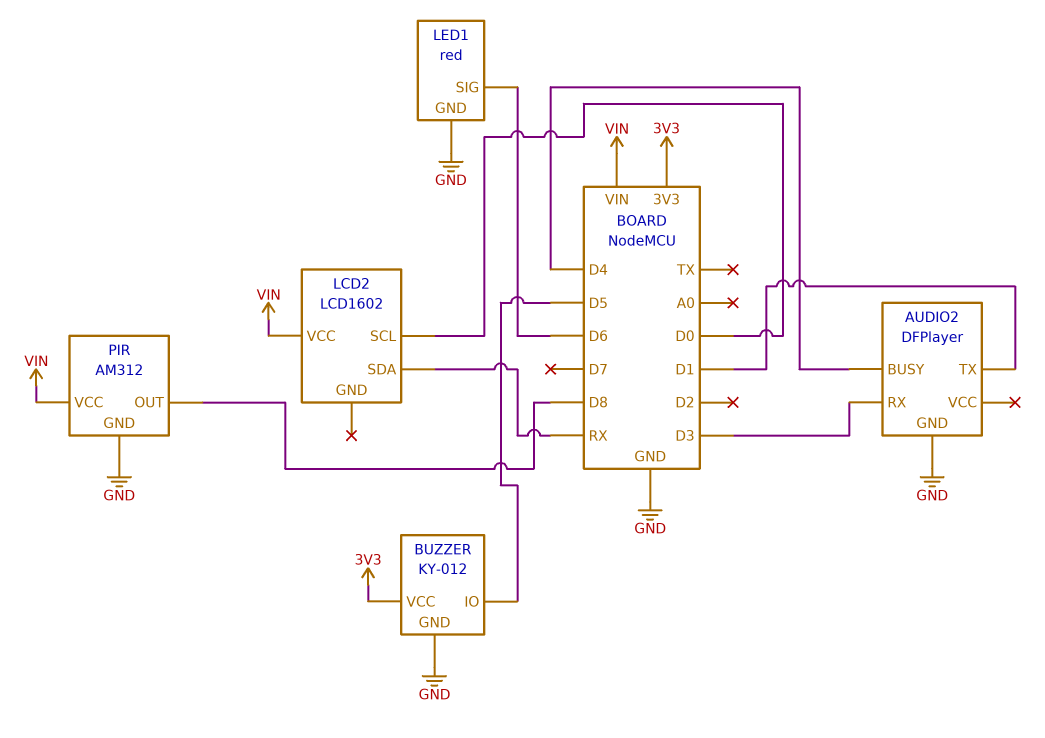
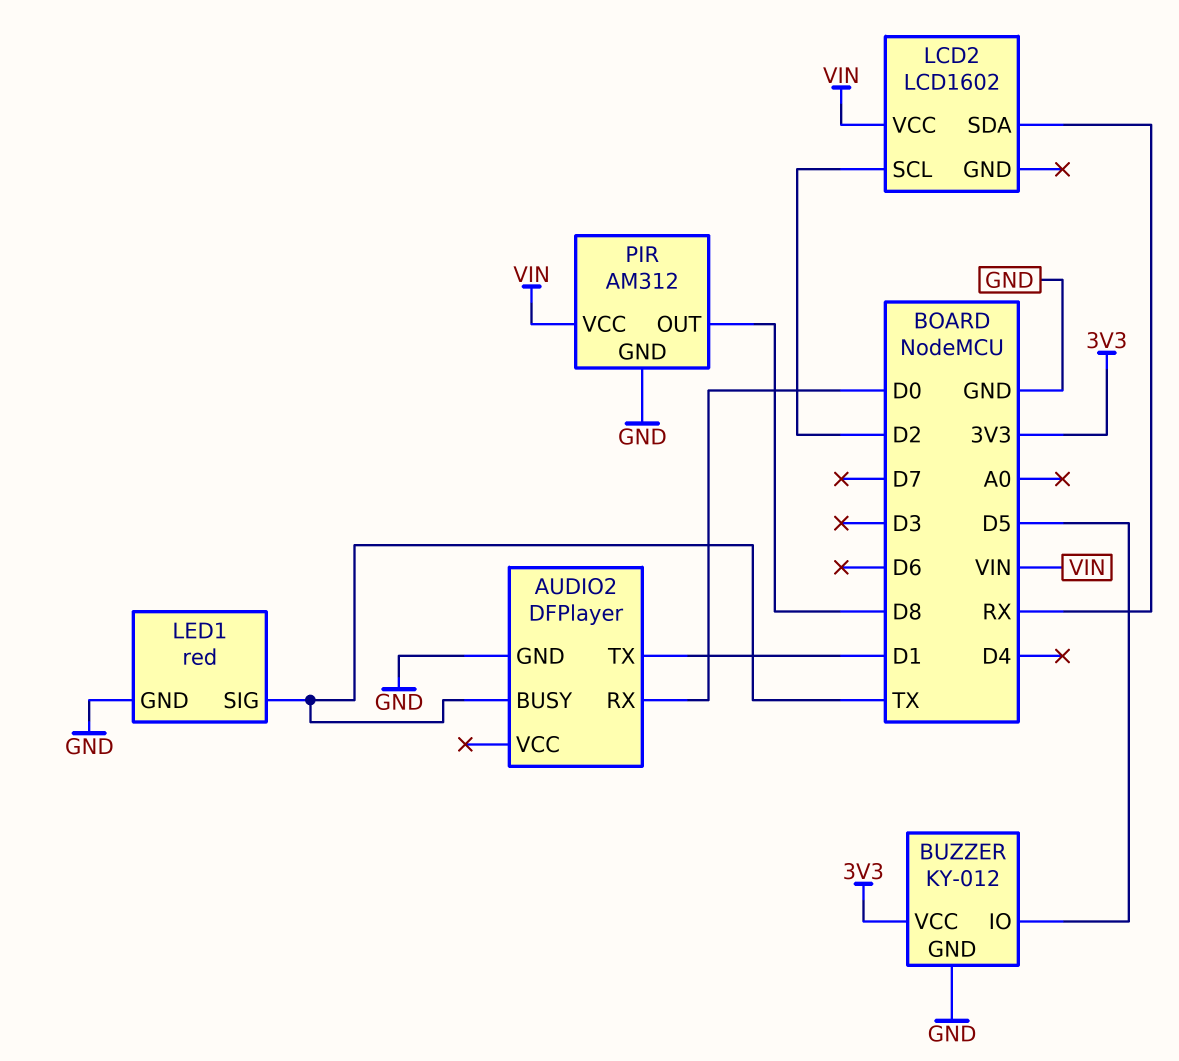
AUDIO2 pin BUSY: D4 -> TX
AUDIO2 pin RX: D3 -> D0
LCD2 pin SCL: D0 -> D2
LED1 pin SIG: D6 -> TX

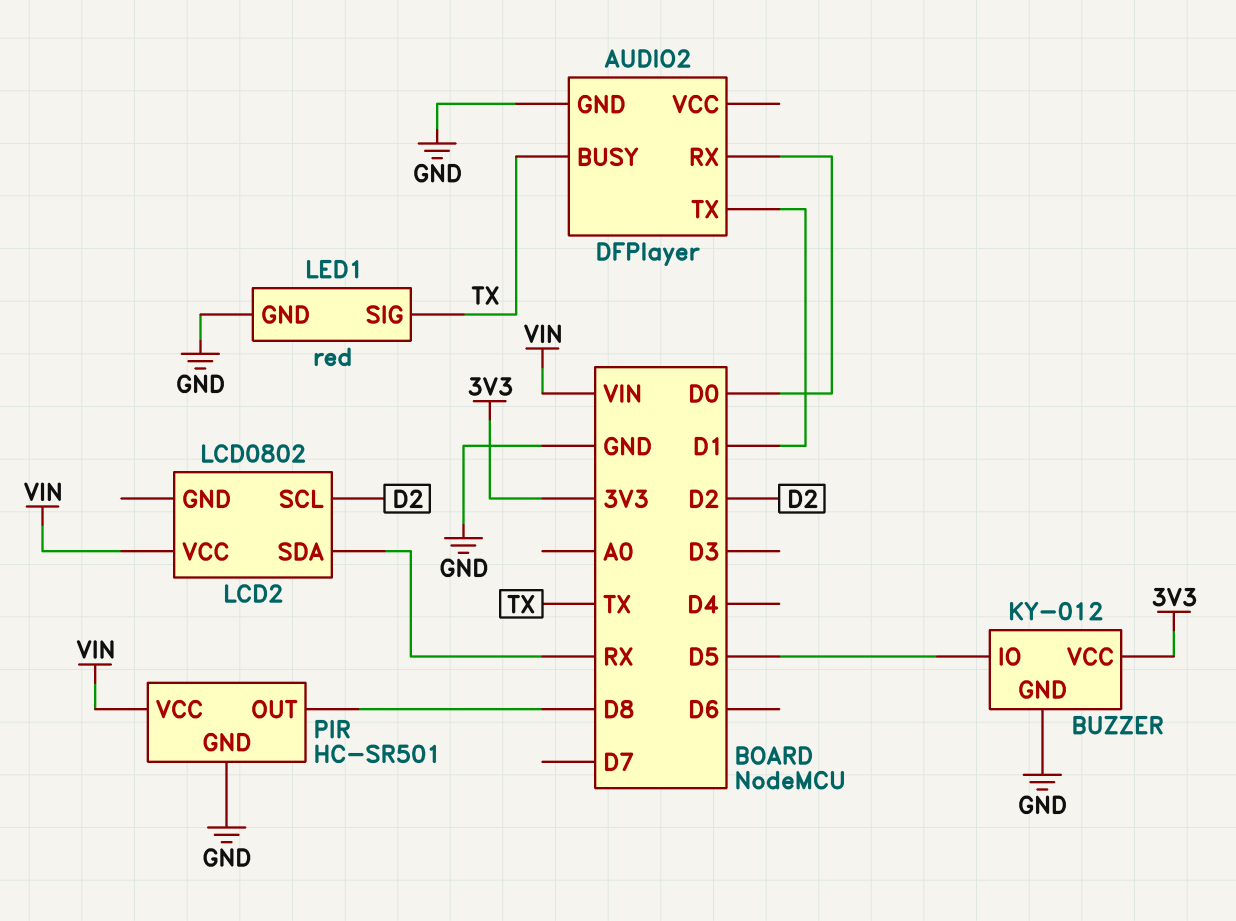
LCD2: LCD1602 -> LCD0802
PIR: AM312 -> HC-SR501

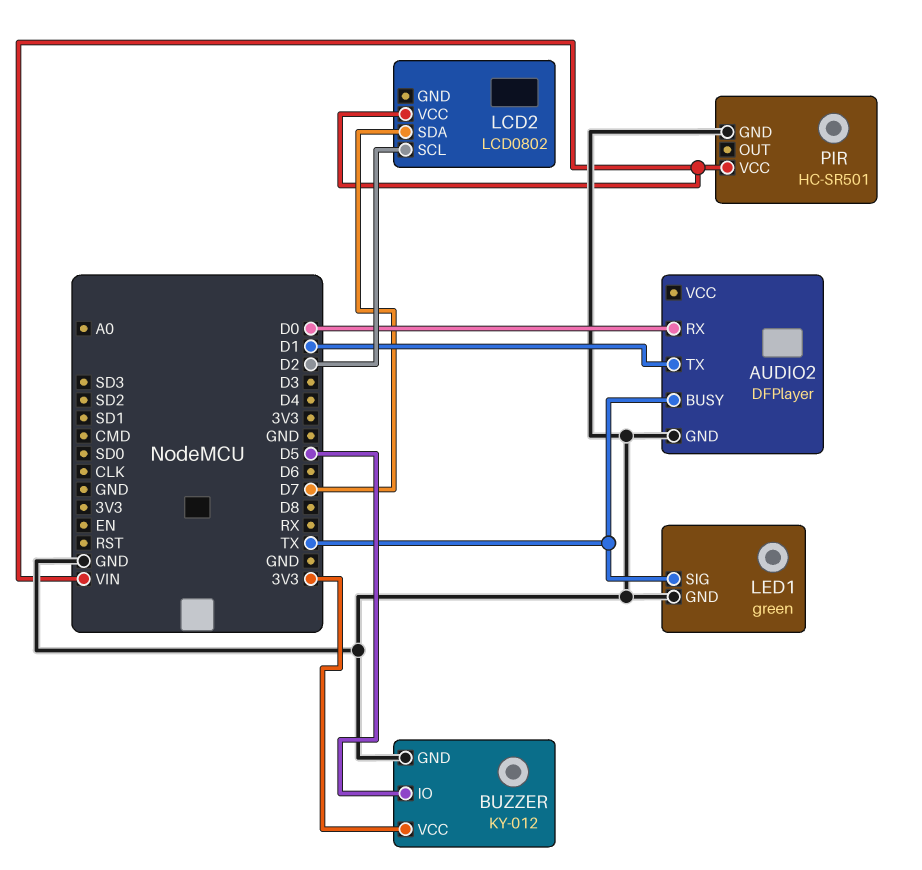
LCD2 pin SDA: RX -> D7
LED1: red -> green
PIR pin OUT: D8 -> none

